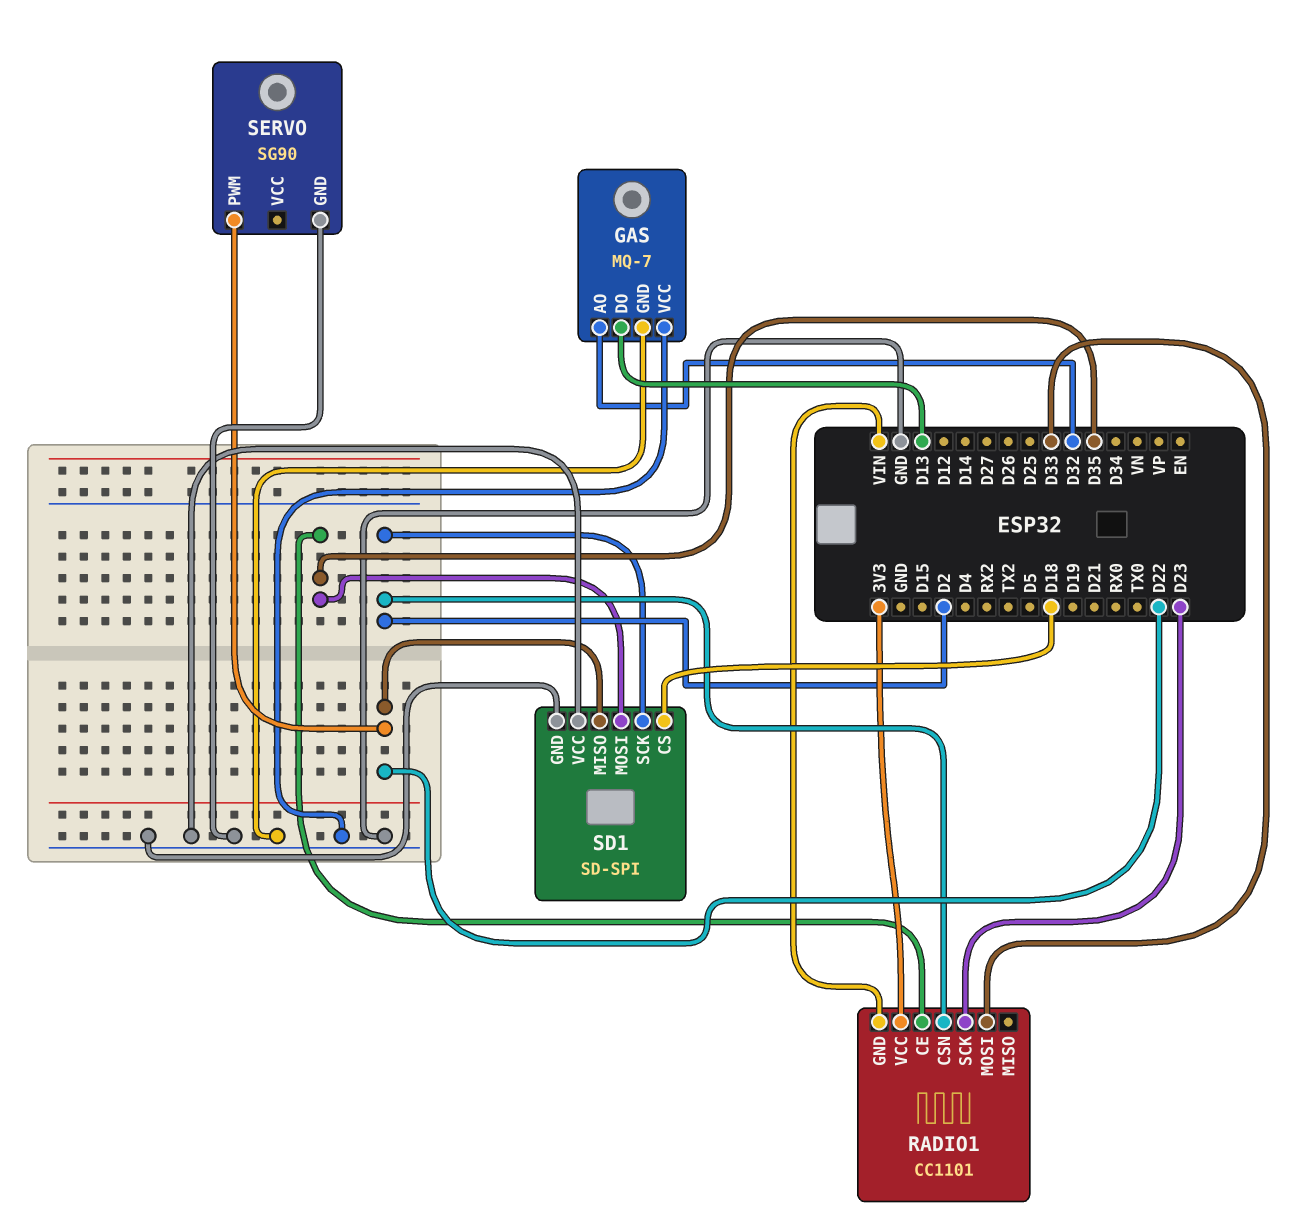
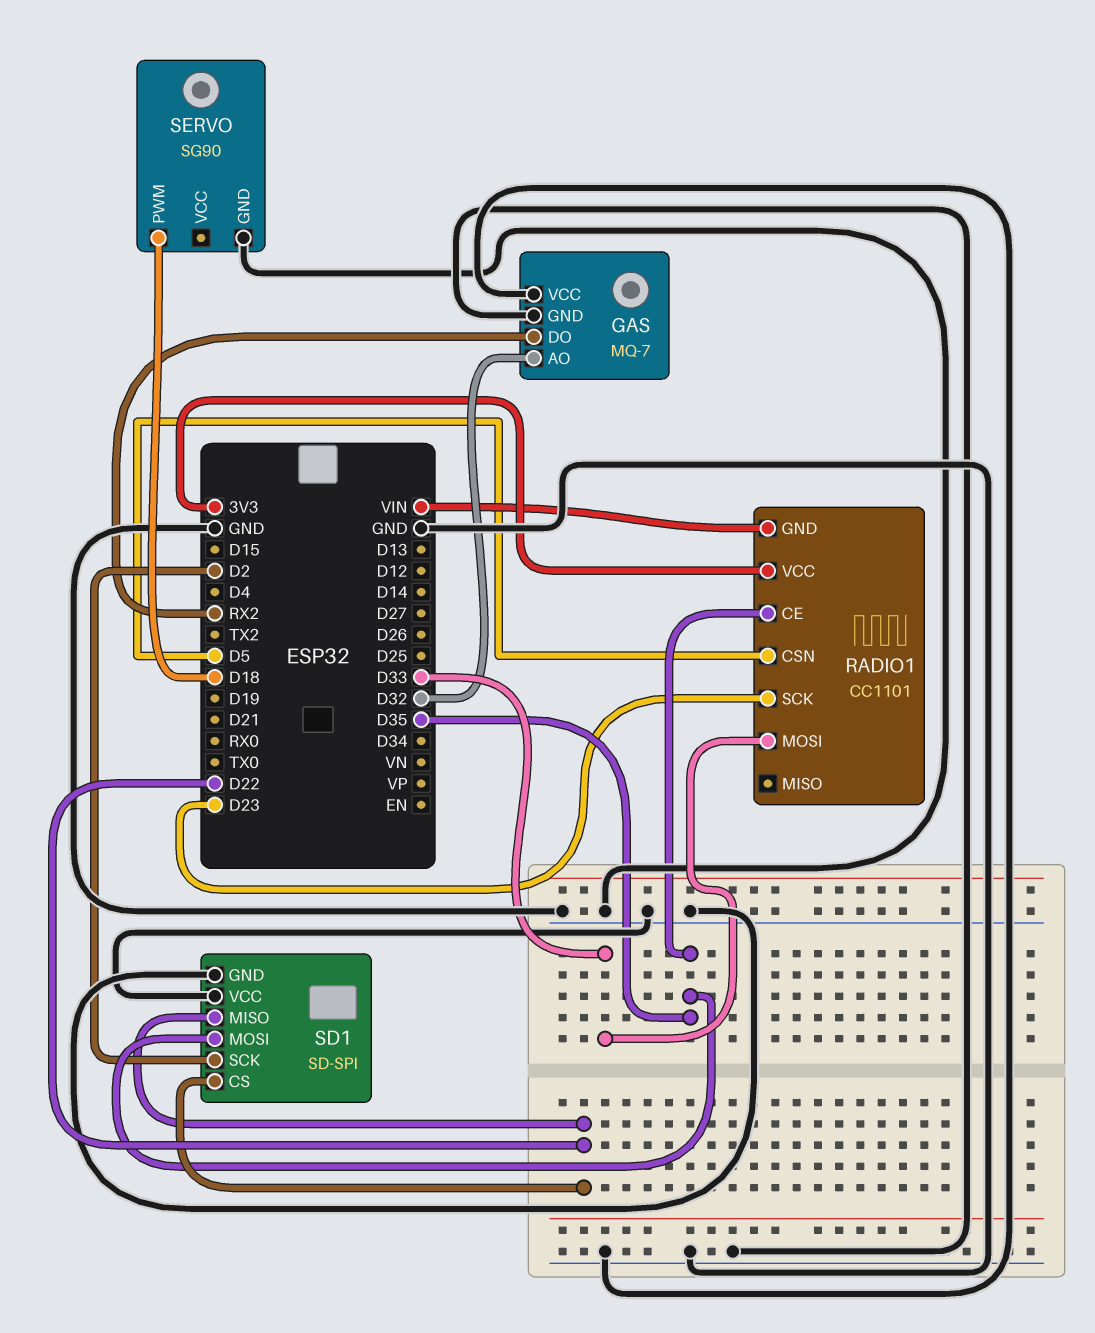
GAS pin DO: D13 -> RX2
RADIO1 pin CSN: D2 -> D5
SD1 pin CS: D18 -> D22
SERVO pin PWM: D22 -> D18

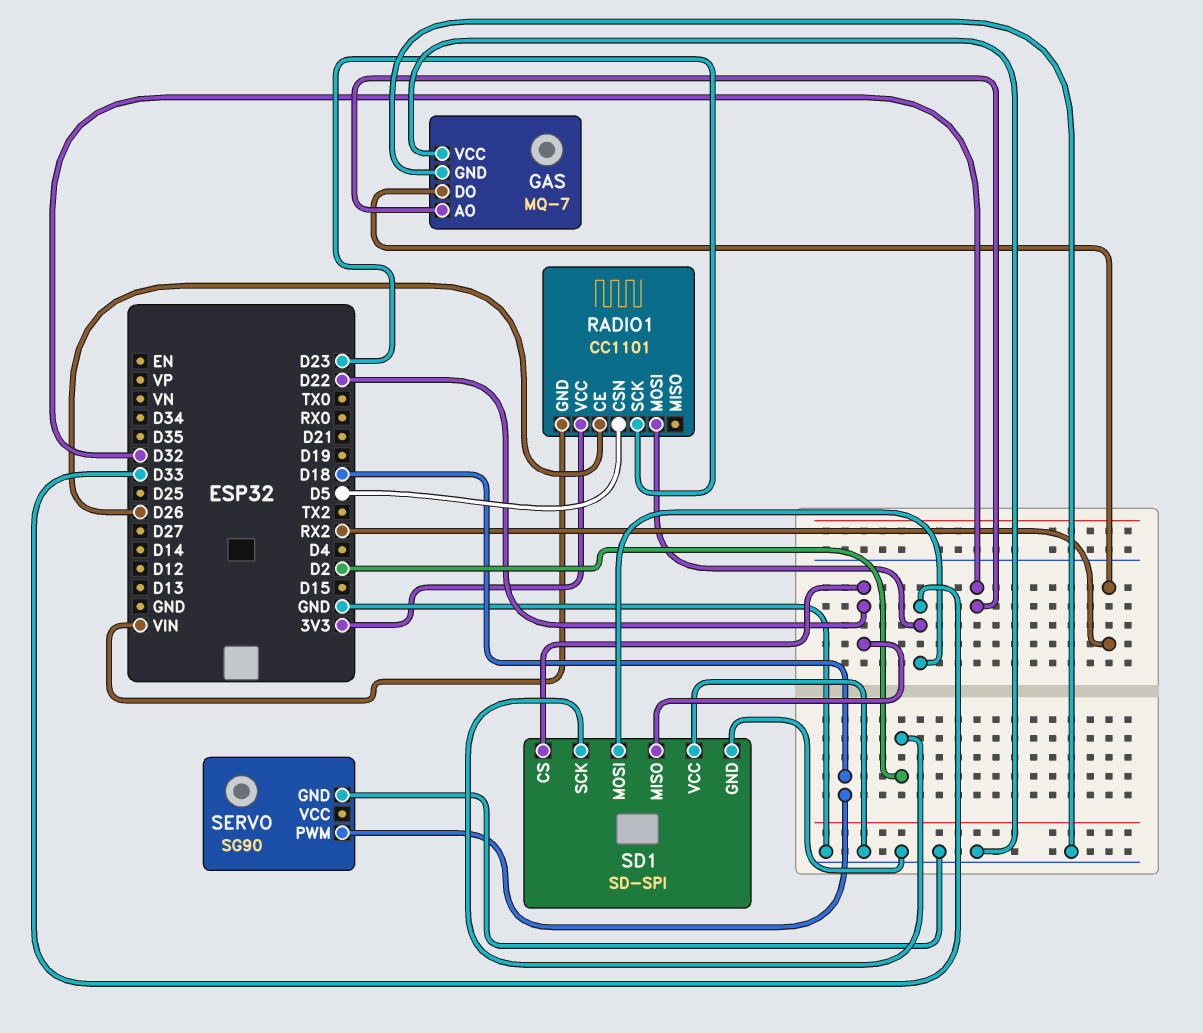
RADIO1 pin CE: D35 -> D26
SD1 pin MOSI: D35 -> D33

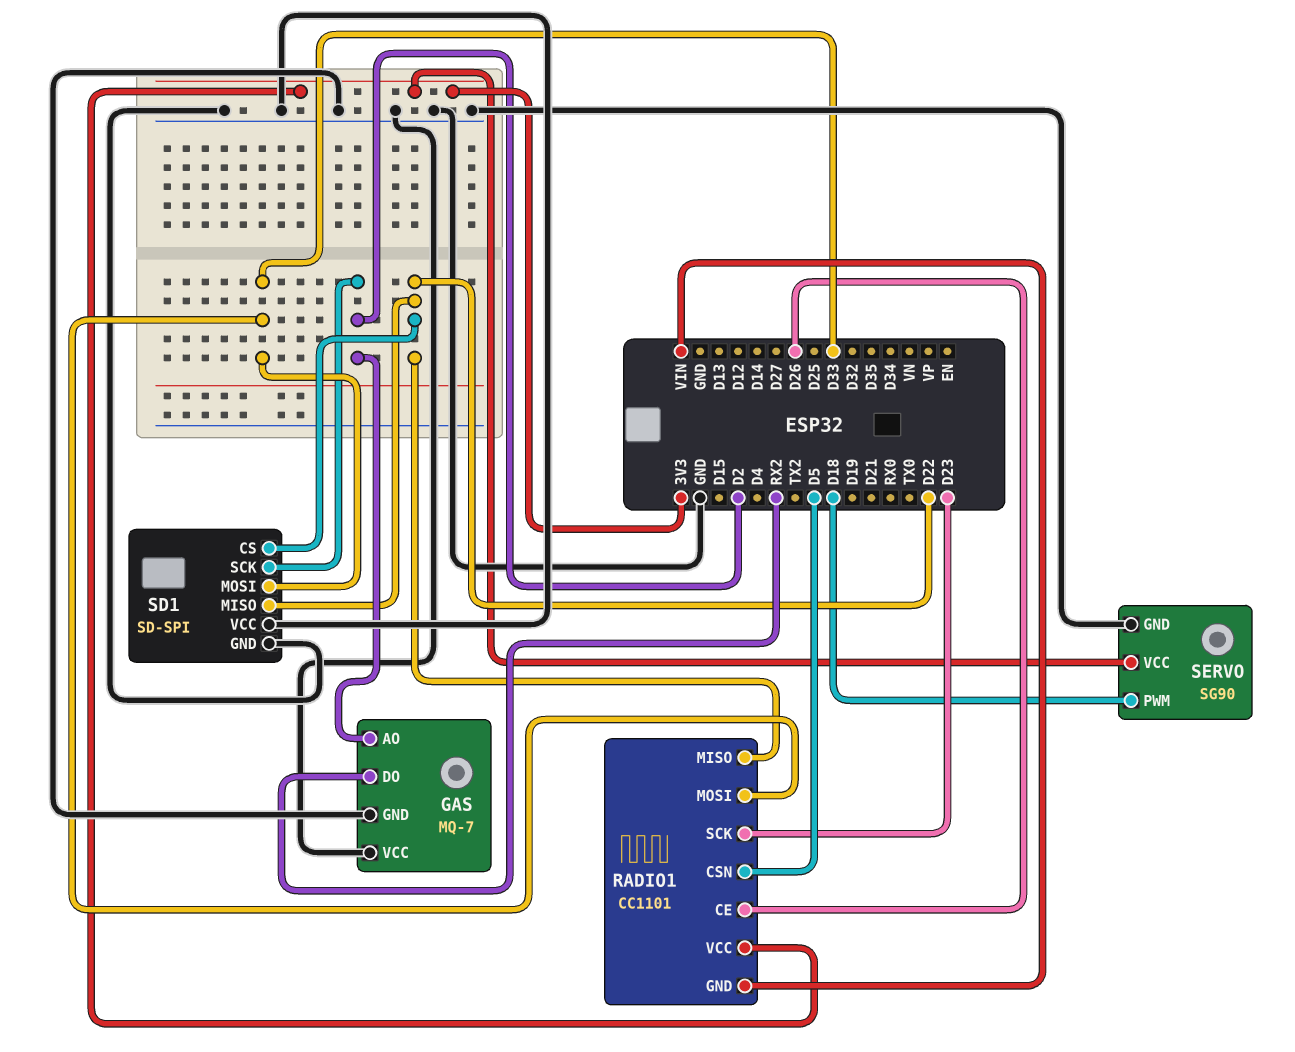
GAS pin AO: D32 -> D2
RADIO1 pin MISO: none -> D22
SERVO pin VCC: none -> 3V3

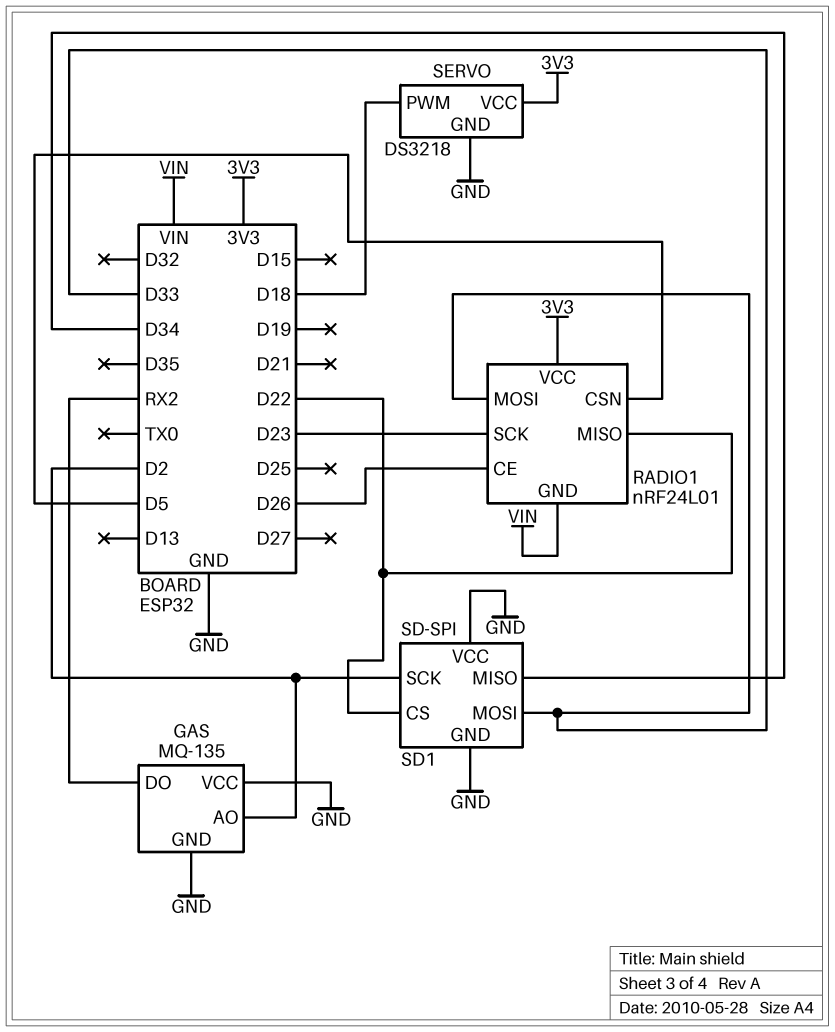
GAS: MQ-7 -> MQ-135
RADIO1: CC1101 -> nRF24L01
SD1 pin MISO: D22 -> D34
SERVO: SG90 -> DS3218

